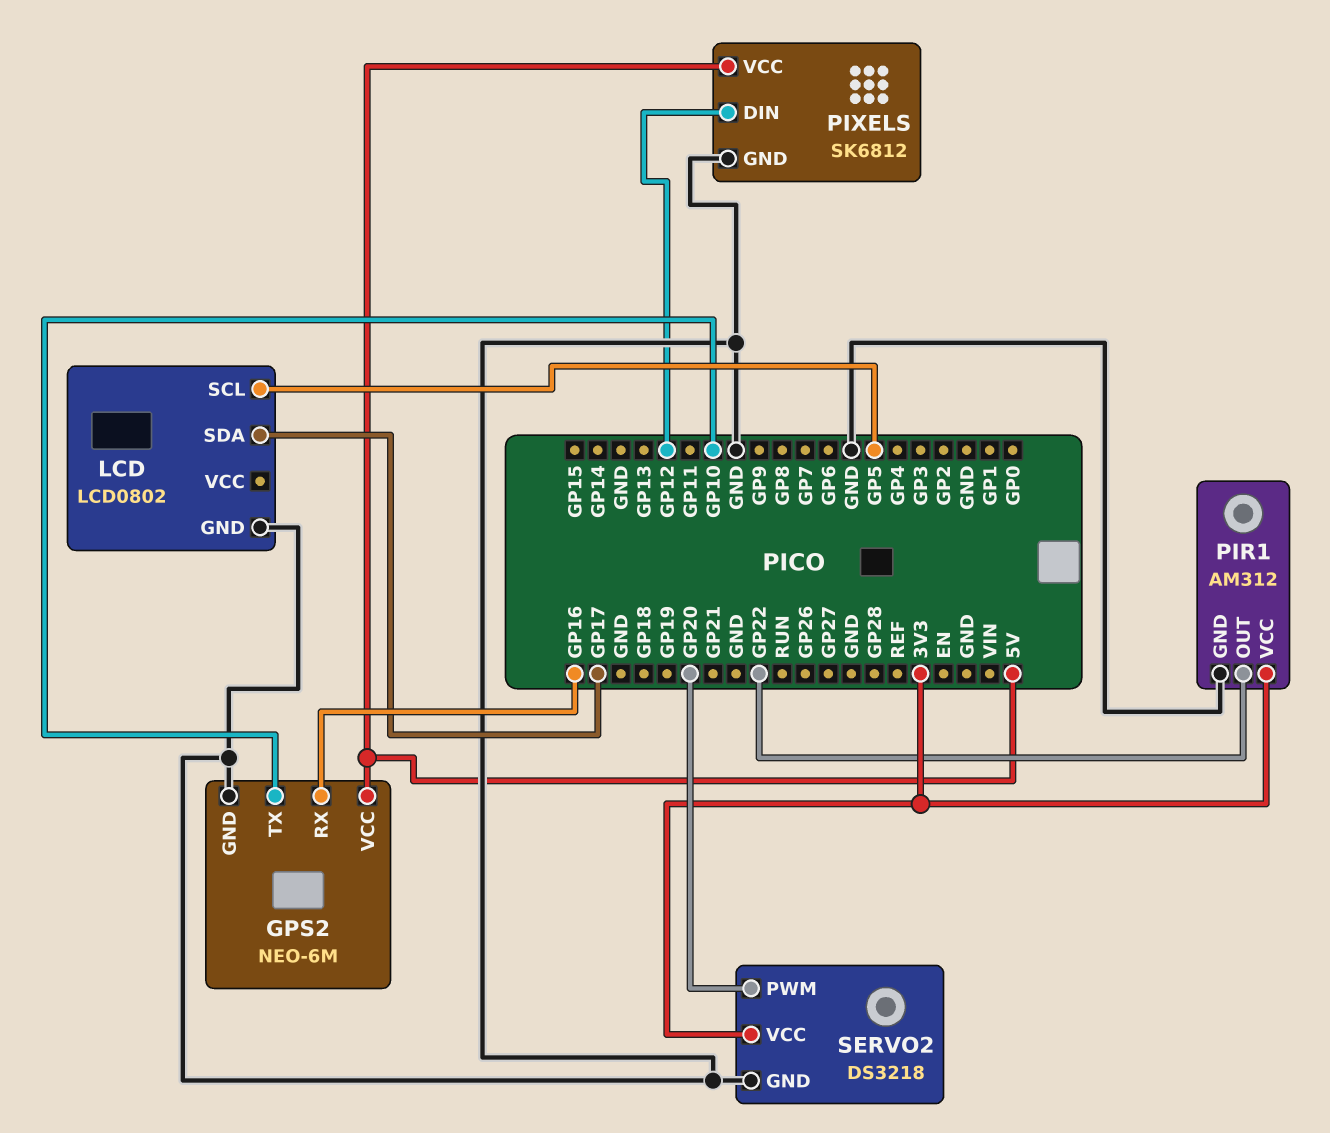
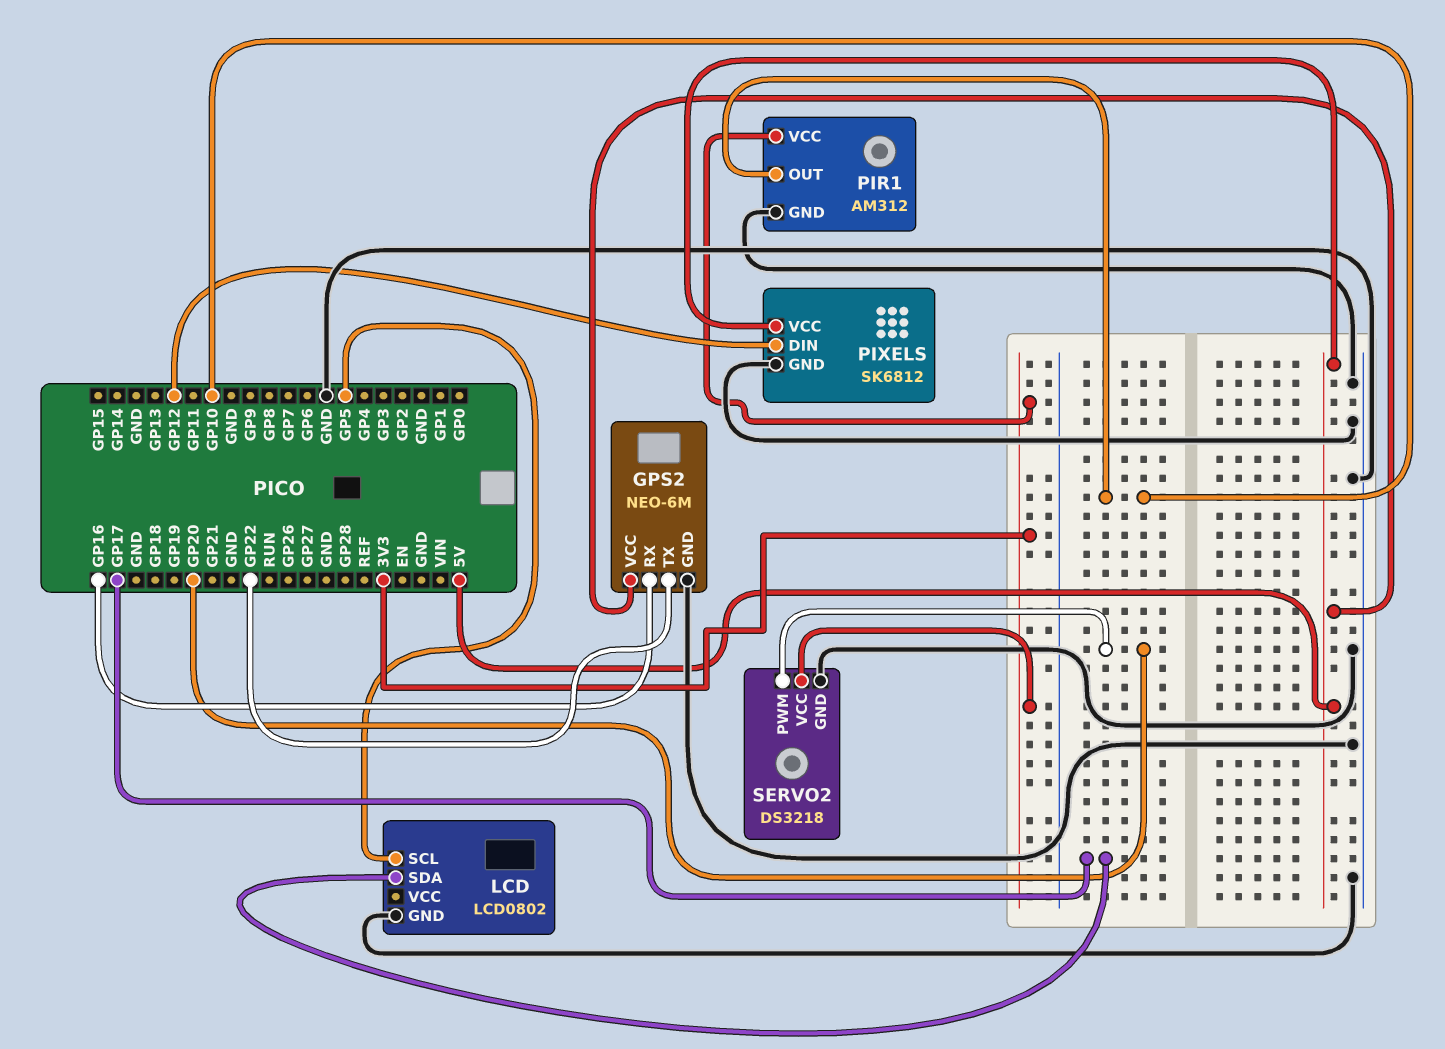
GPS2 pin TX: GP10 -> GP22
PIR1 pin OUT: GP22 -> GP10

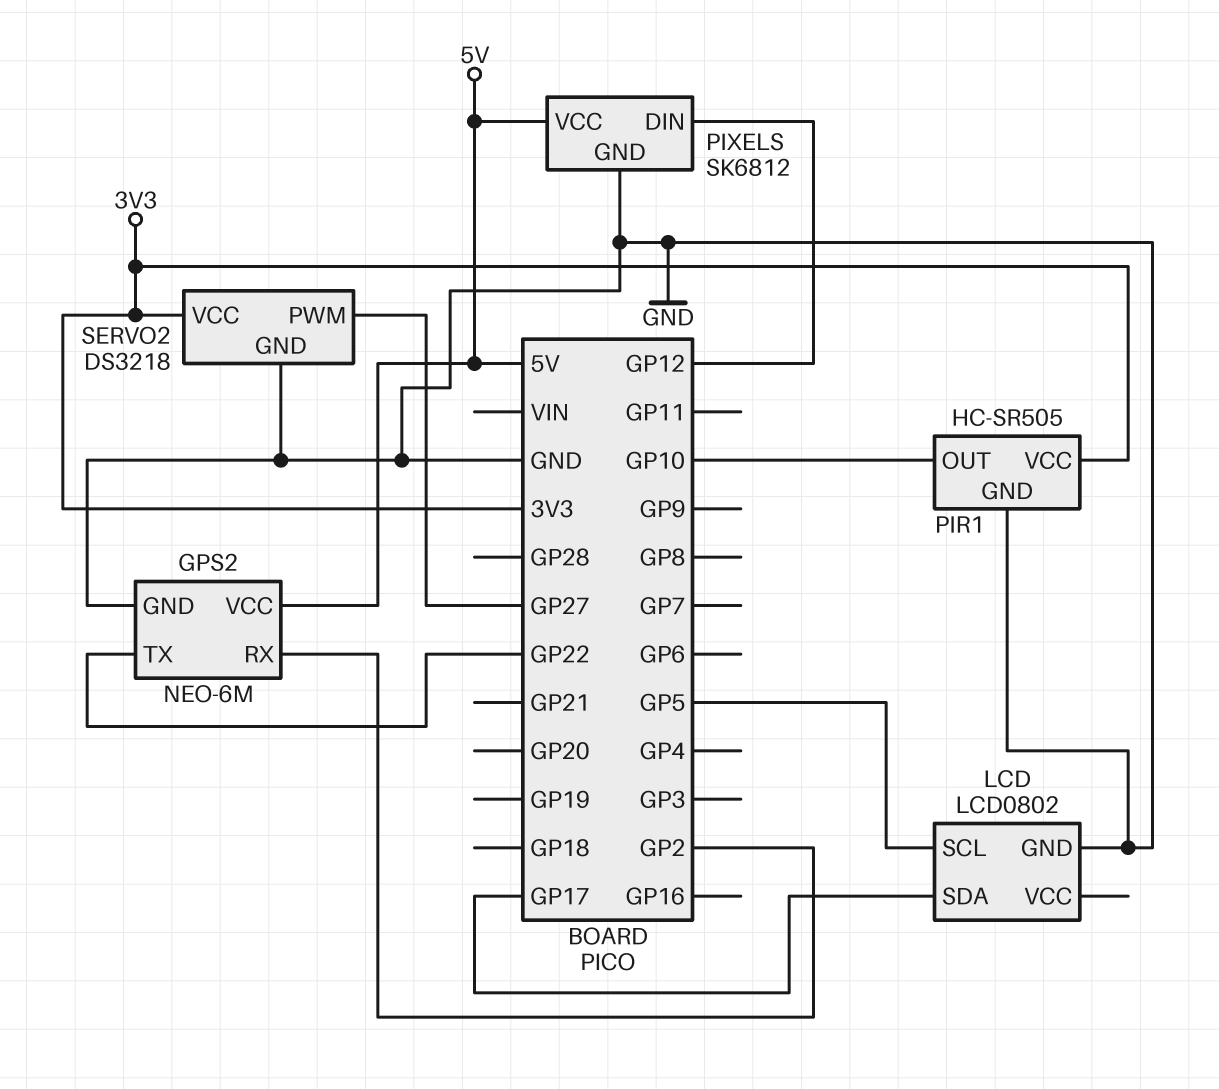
GPS2 pin RX: GP16 -> GP2
PIR1: AM312 -> HC-SR505
SERVO2 pin PWM: GP20 -> GP27

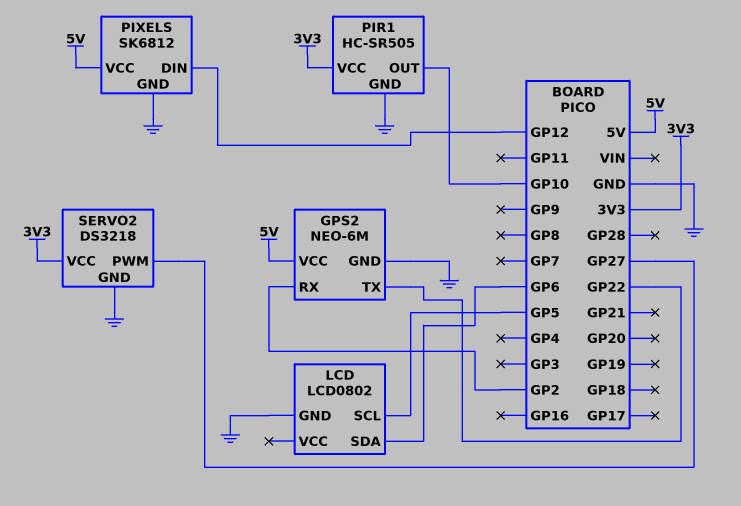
LCD pin SDA: GP17 -> GP6

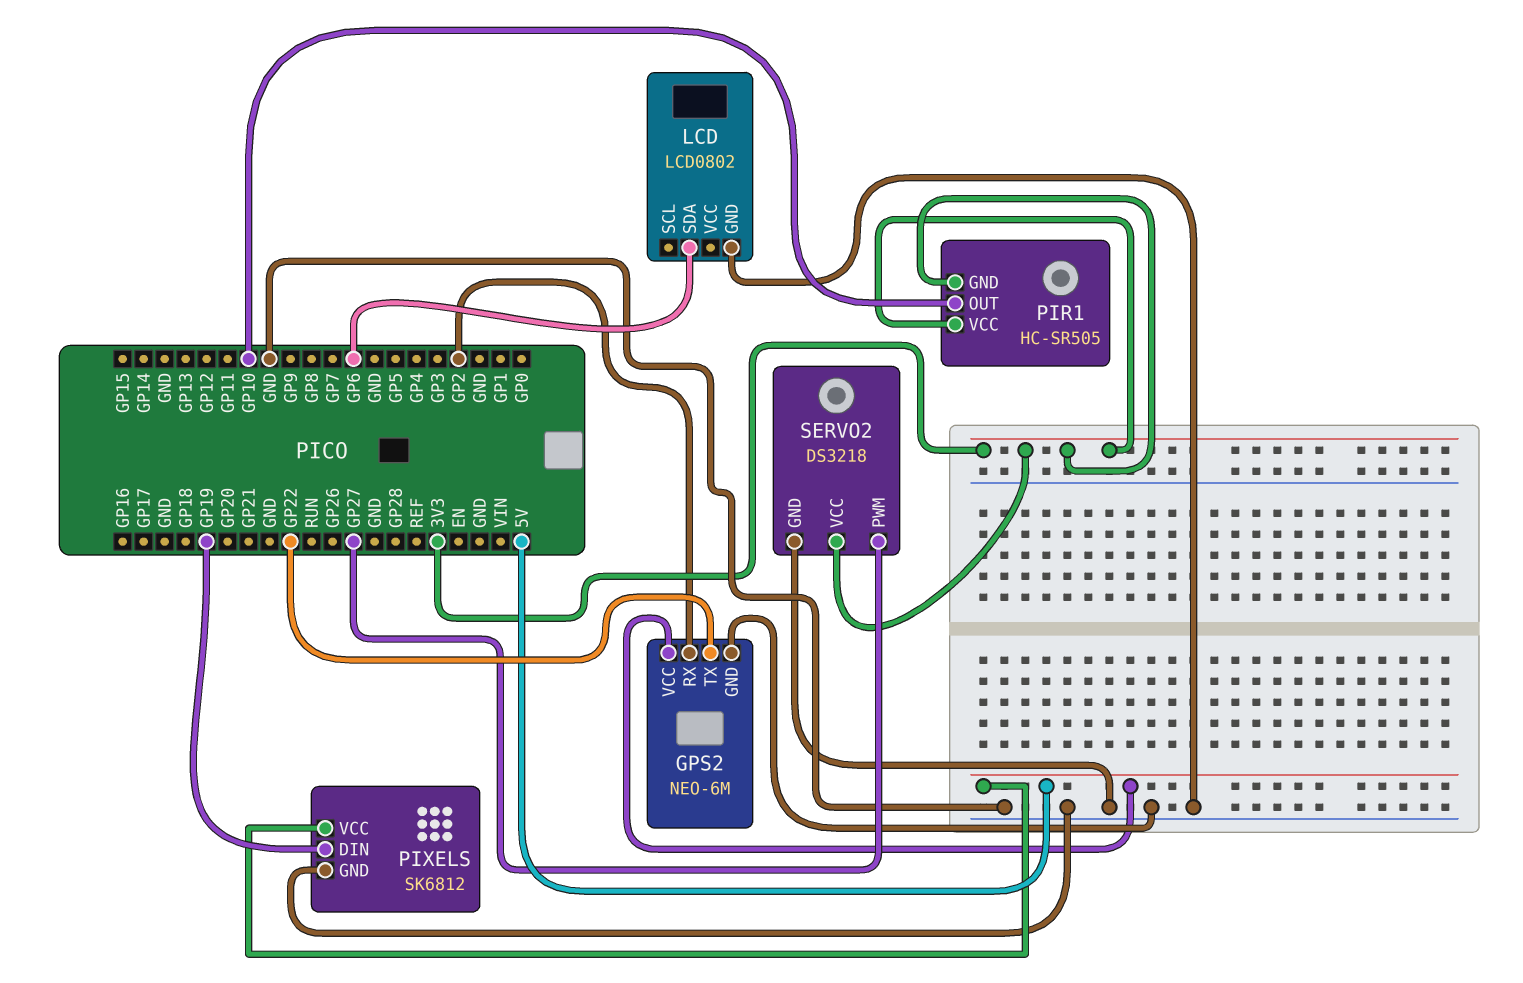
LCD pin SCL: GP5 -> none
PIR1 pin GND: GND -> 3V3
PIXELS pin DIN: GP12 -> GP19

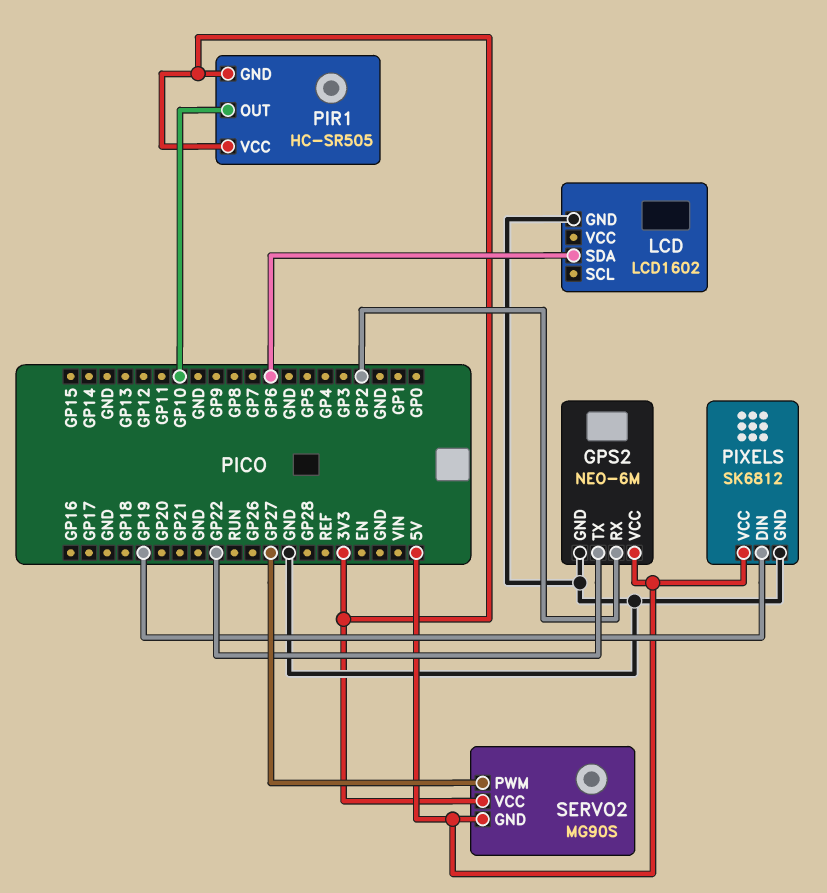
LCD: LCD0802 -> LCD1602
SERVO2: DS3218 -> MG90S
SERVO2 pin GND: GND -> 5V

